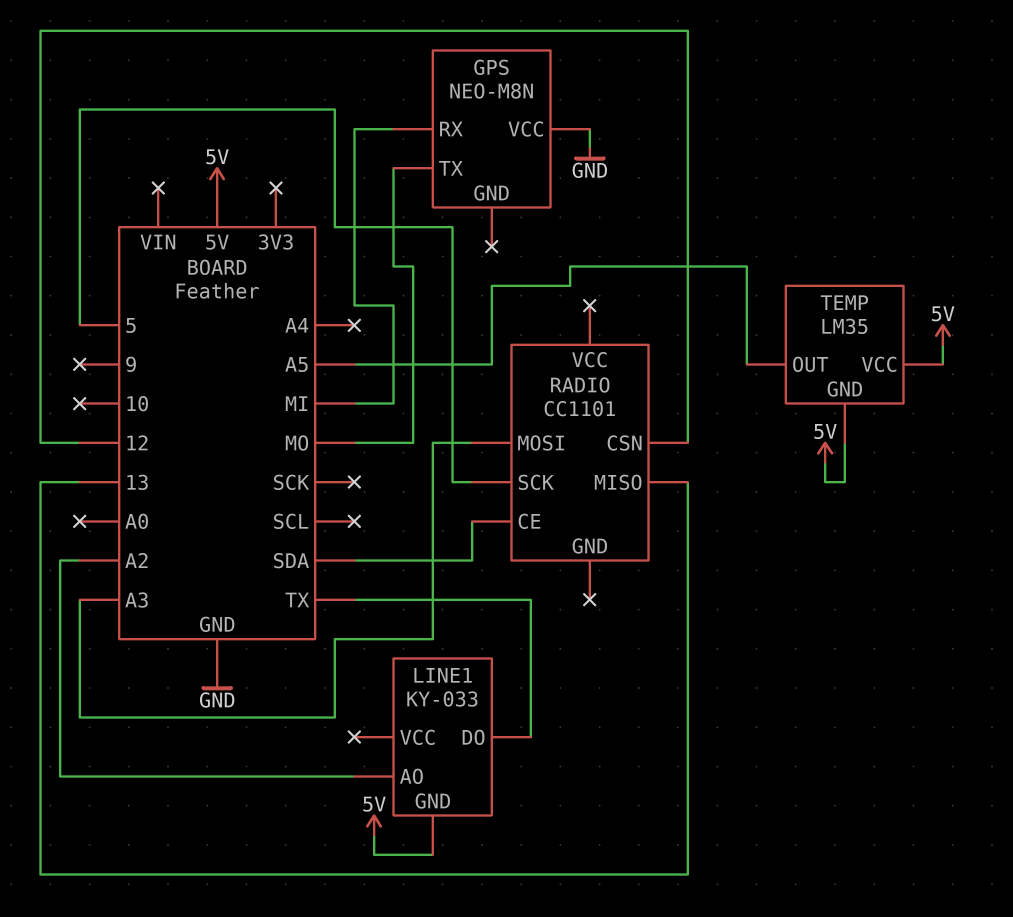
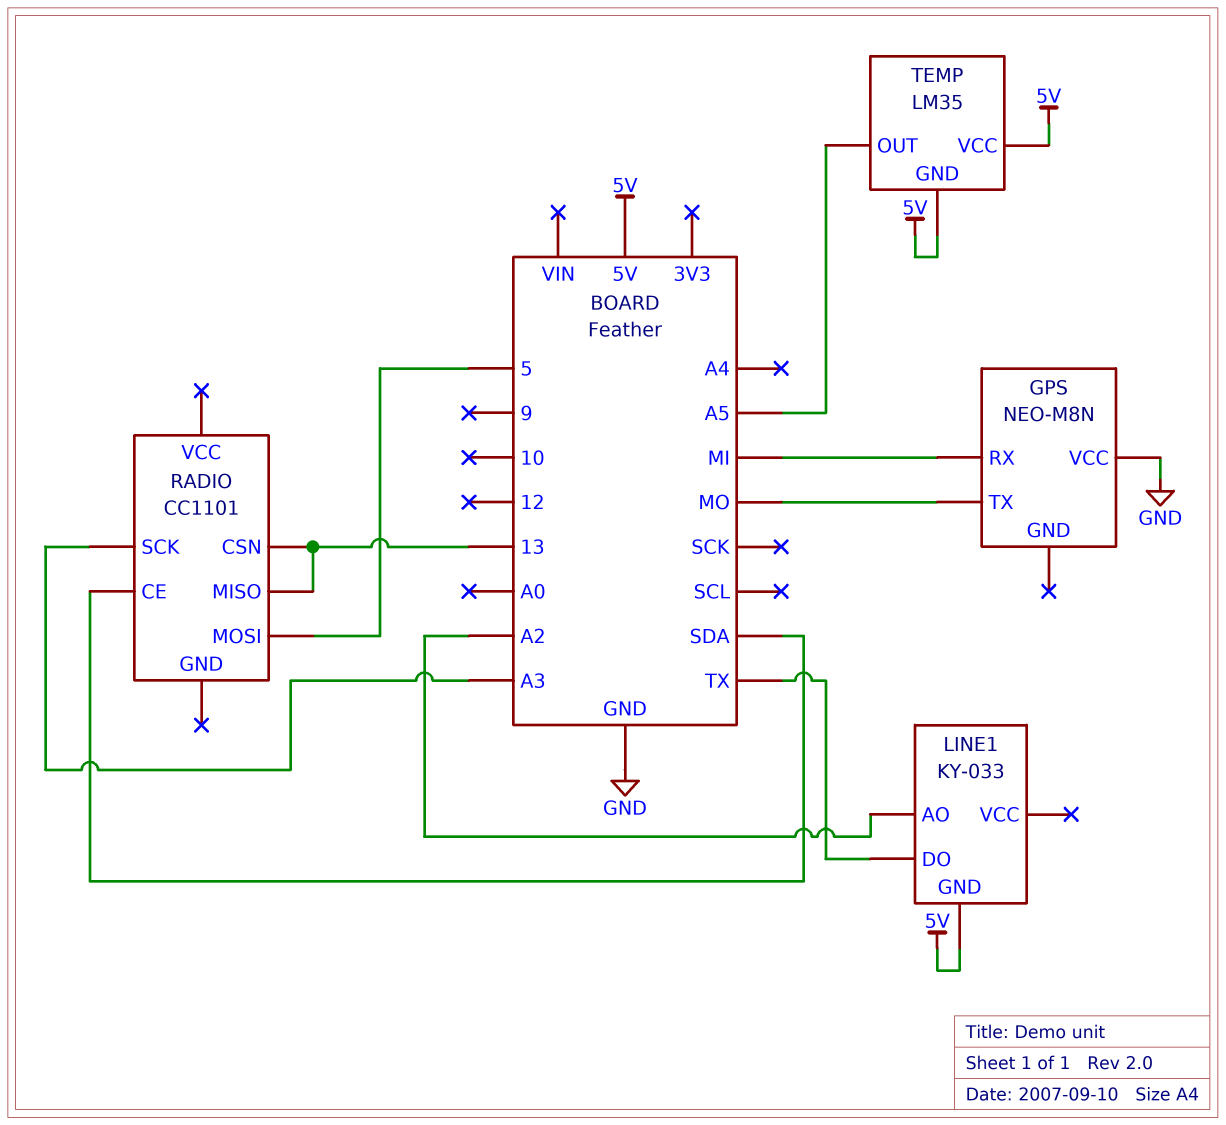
RADIO pin CSN: 12 -> 13
RADIO pin MOSI: A3 -> 5
RADIO pin SCK: 5 -> A3

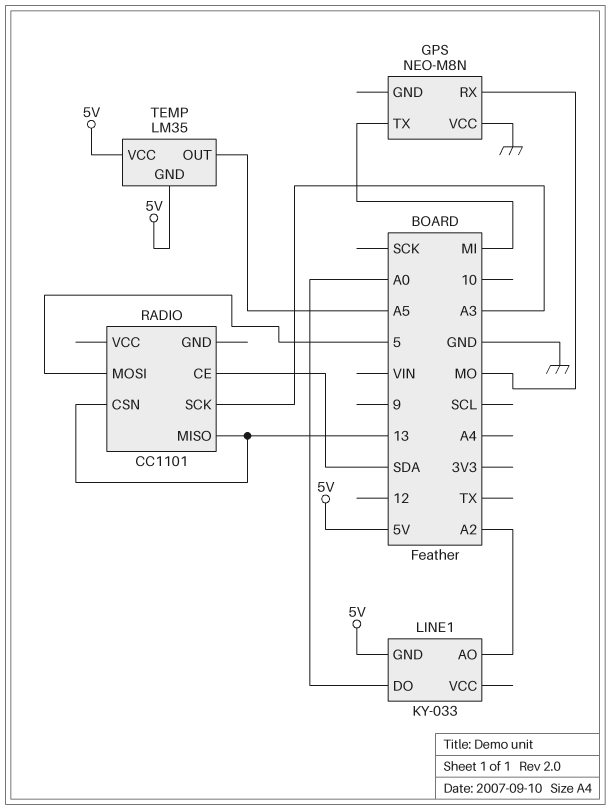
GPS pin RX: MI -> MO
GPS pin TX: MO -> MI
LINE1 pin DO: TX -> A0

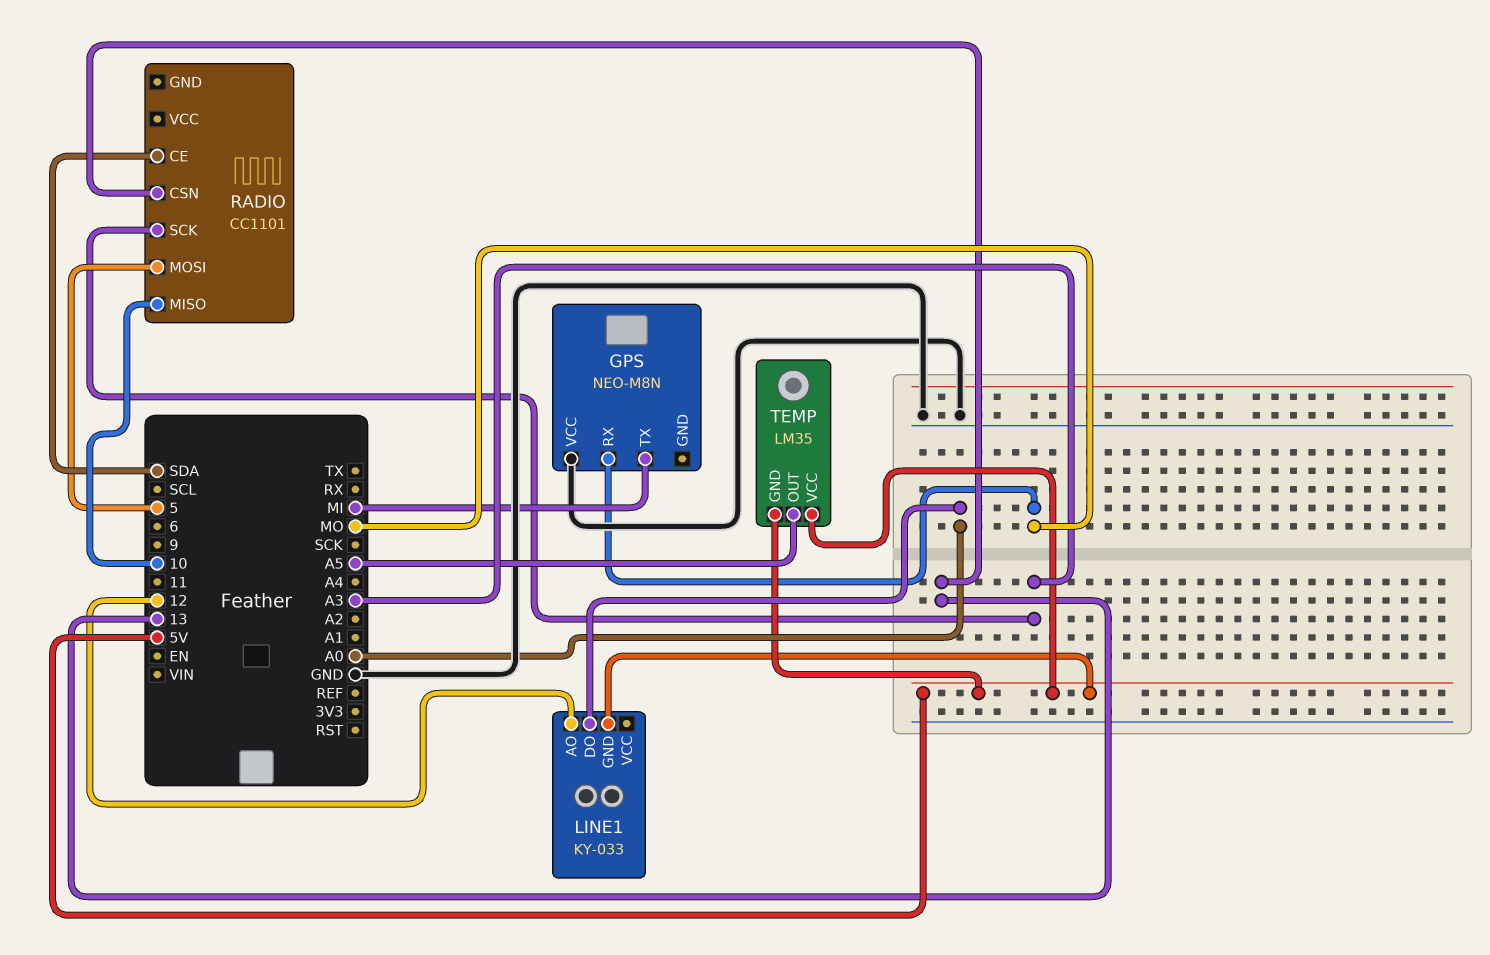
LINE1 pin AO: A2 -> 12
RADIO pin MISO: 13 -> 10

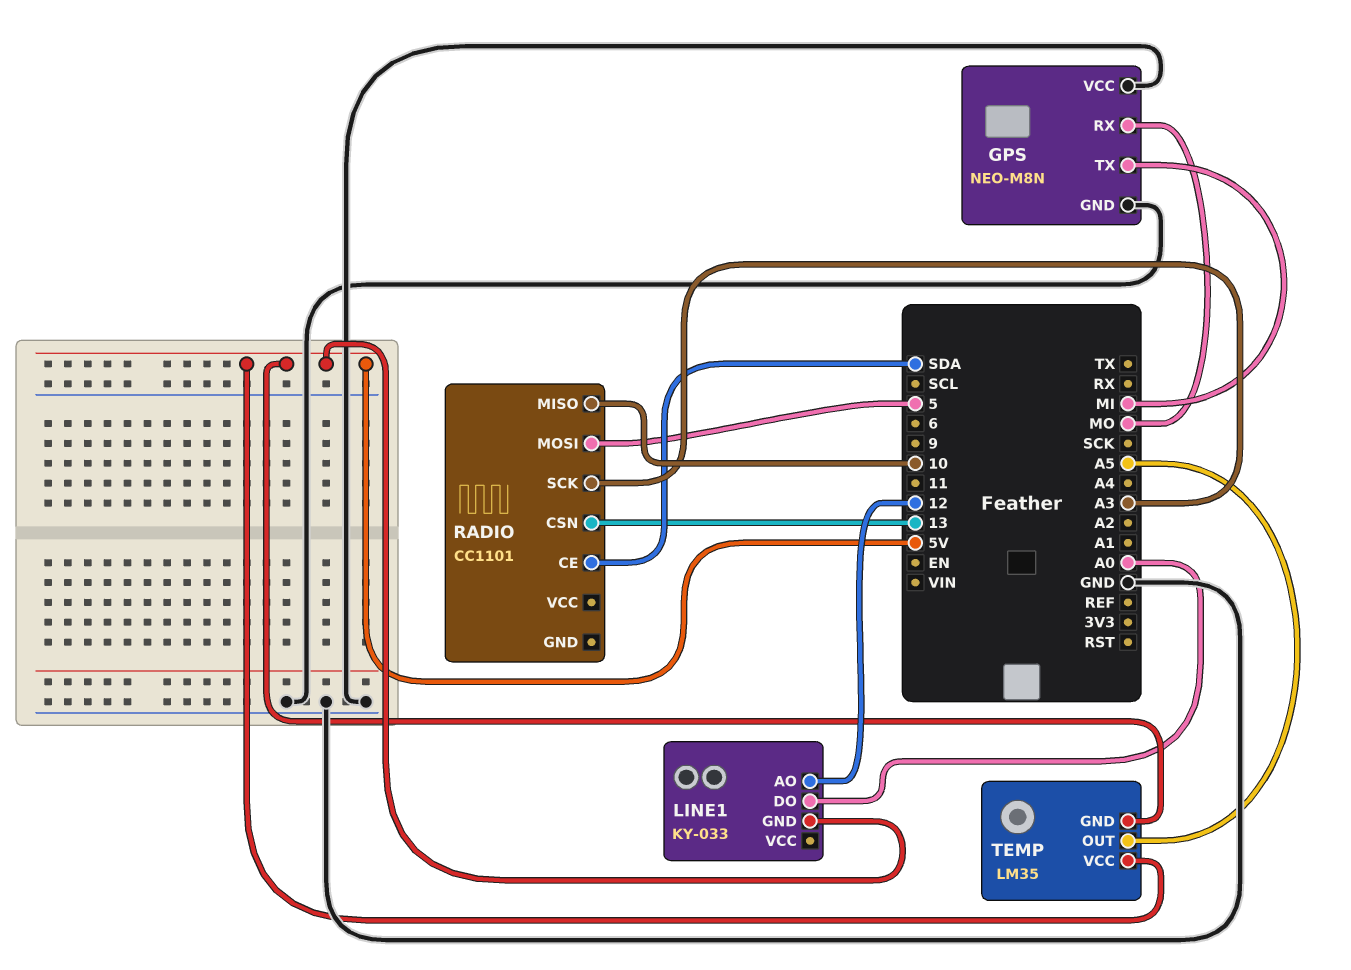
GPS pin GND: none -> GND

